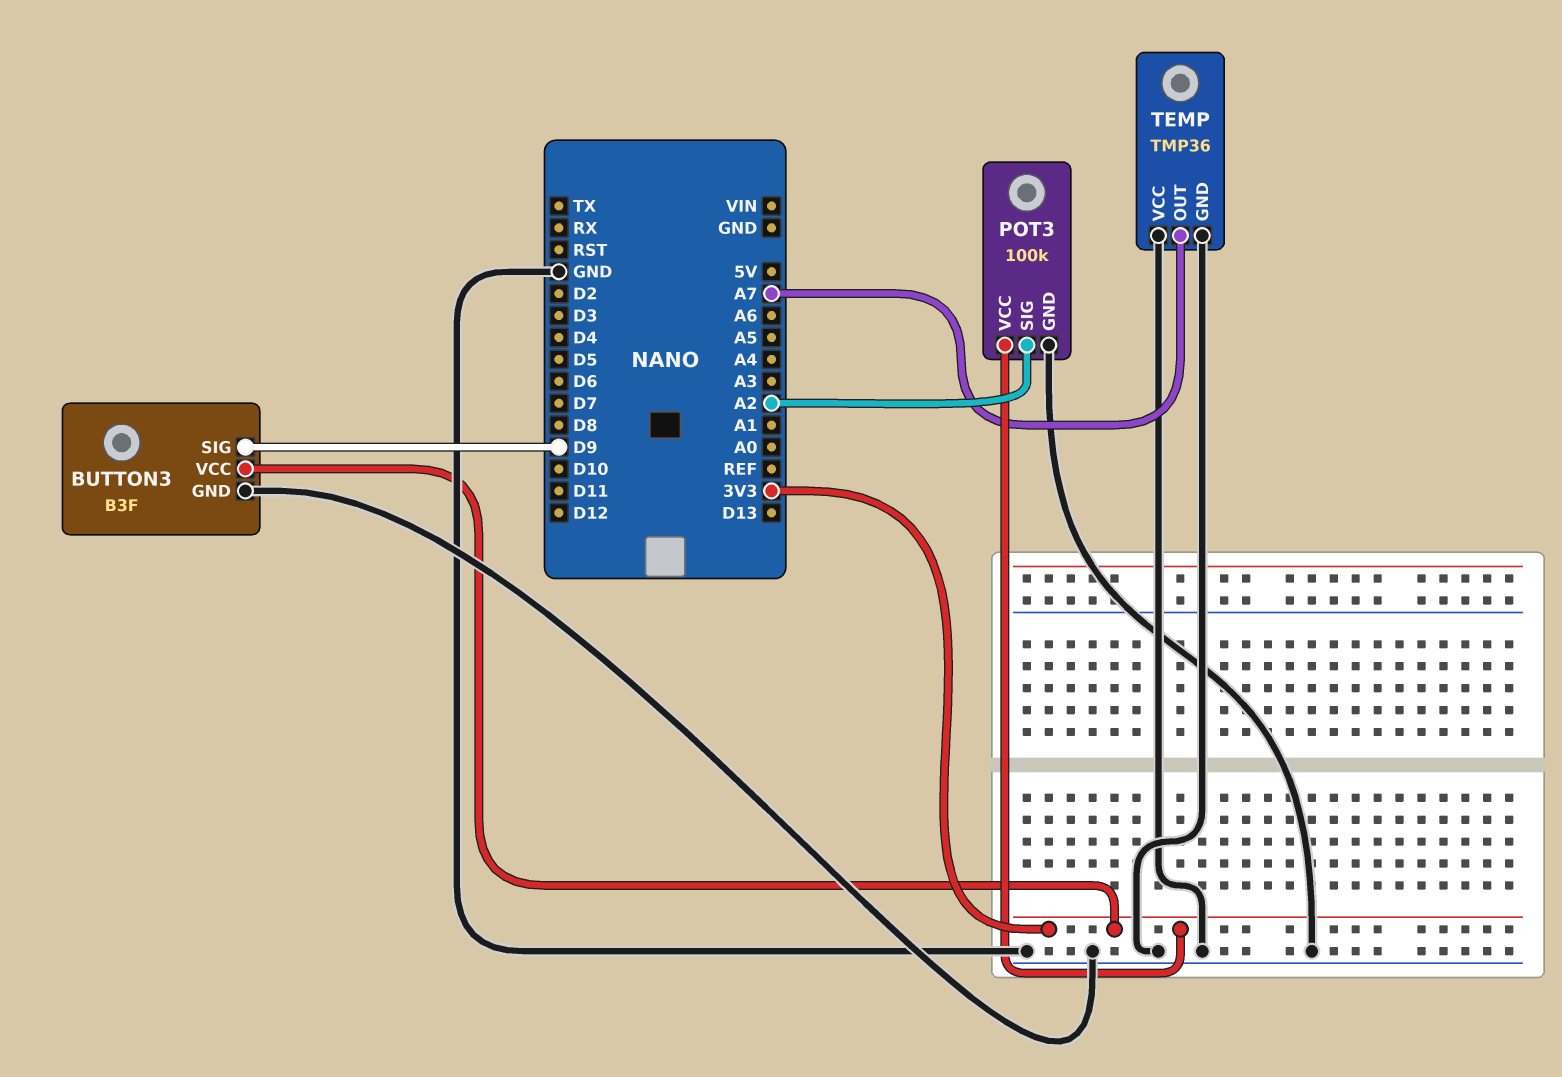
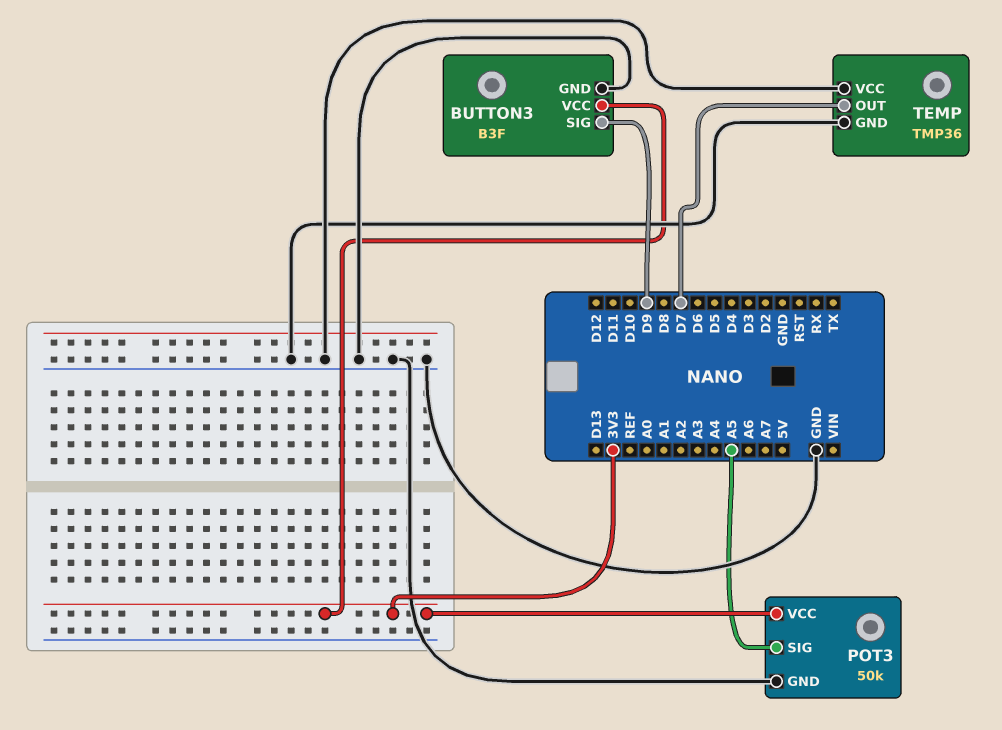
POT3: 100k -> 50k
POT3 pin SIG: A2 -> A5
TEMP pin OUT: A7 -> D7

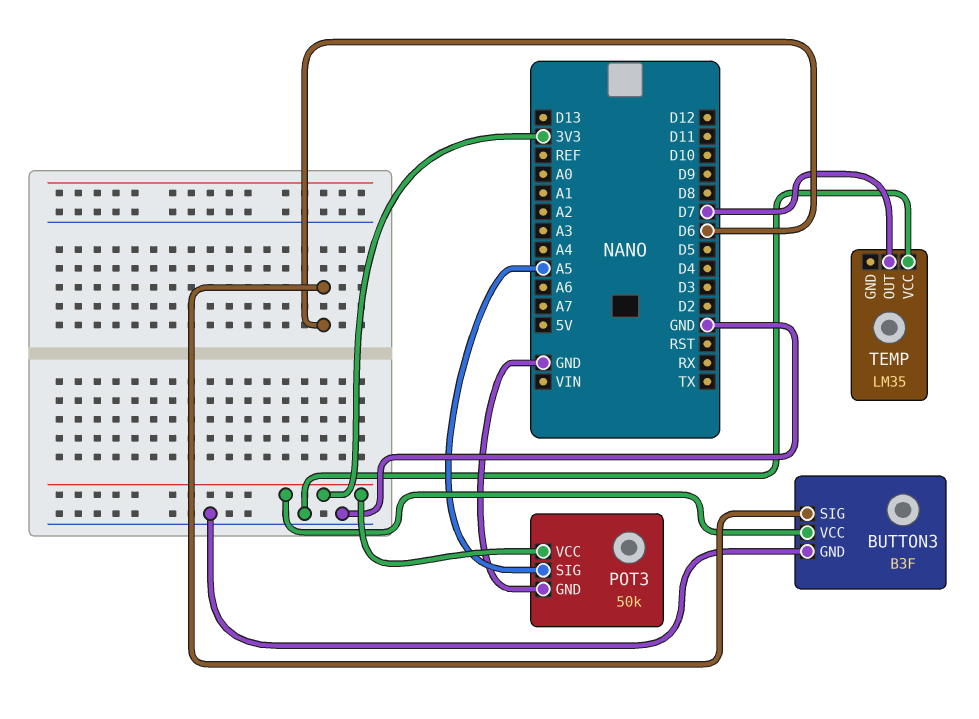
BUTTON3 pin SIG: D9 -> D6
TEMP: TMP36 -> LM35
TEMP pin GND: GND -> none

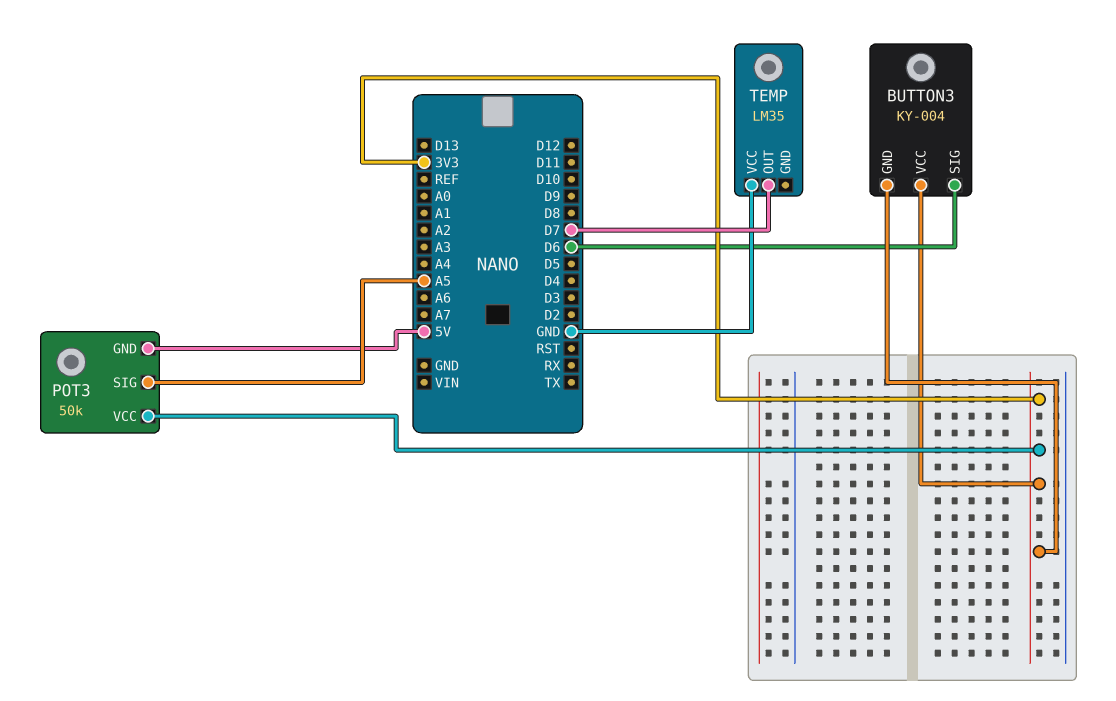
BUTTON3: B3F -> KY-004
BUTTON3 pin GND: GND -> 3V3
POT3 pin GND: GND -> 5V

